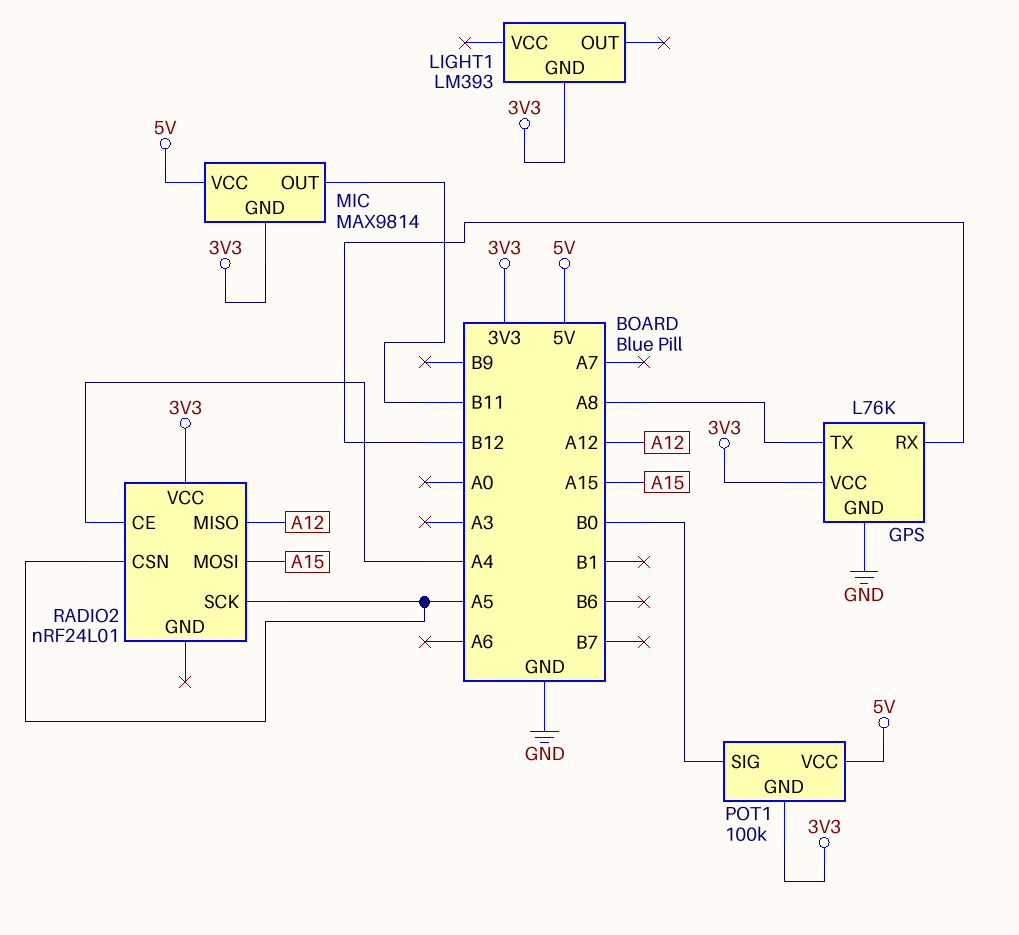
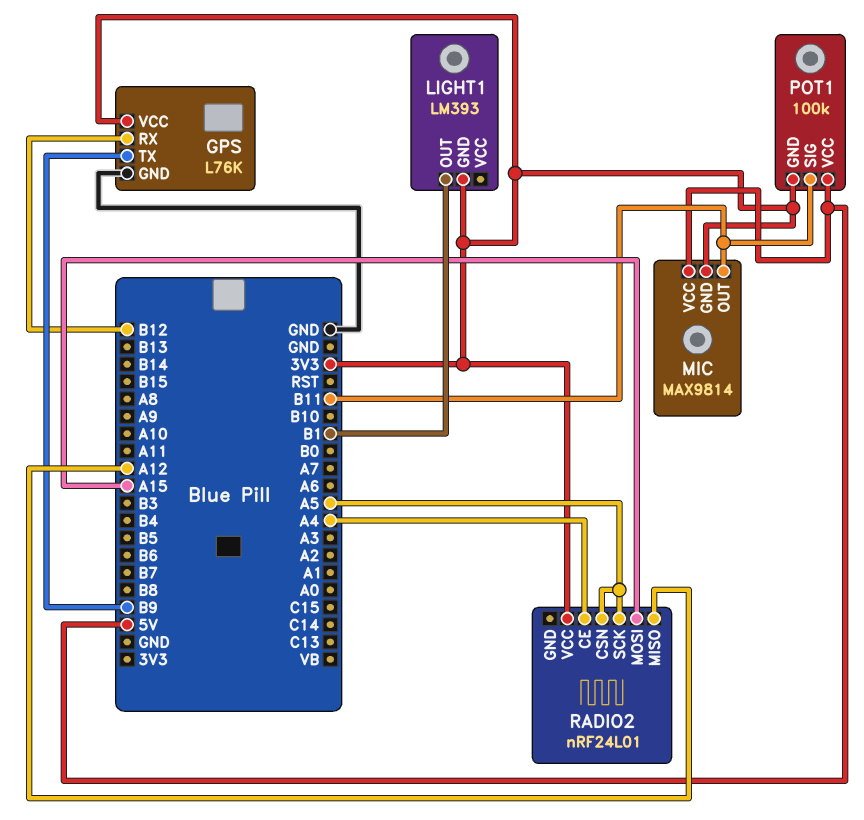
GPS pin TX: A8 -> B9
LIGHT1 pin OUT: none -> B1
POT1 pin SIG: B0 -> B11

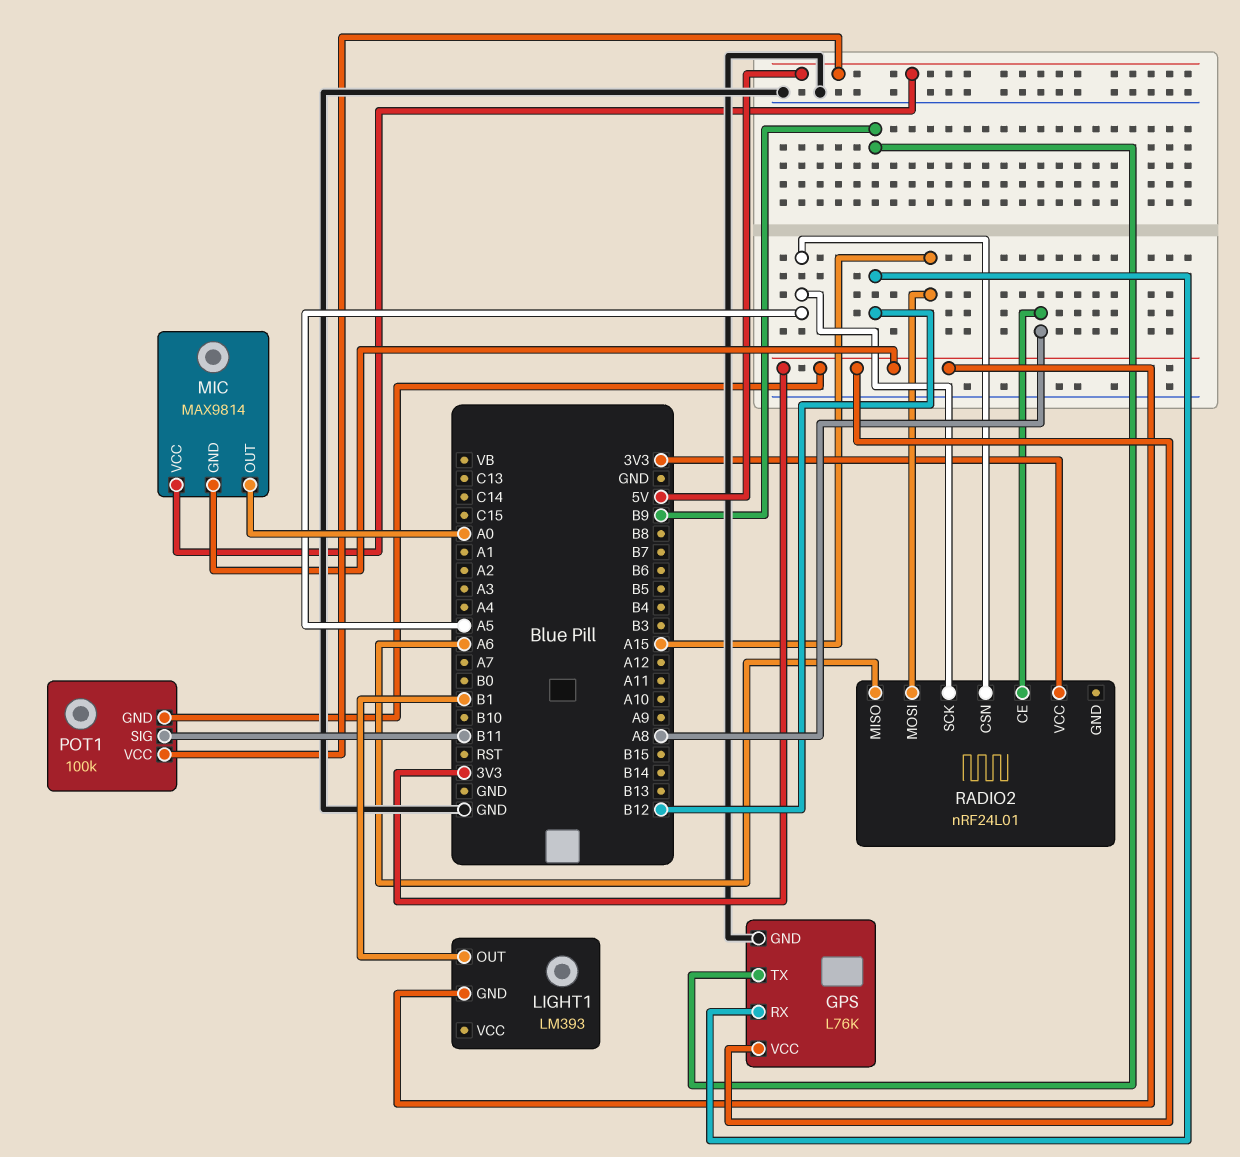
MIC pin OUT: B11 -> A0
RADIO2 pin CE: A4 -> A8
RADIO2 pin MISO: A12 -> A6

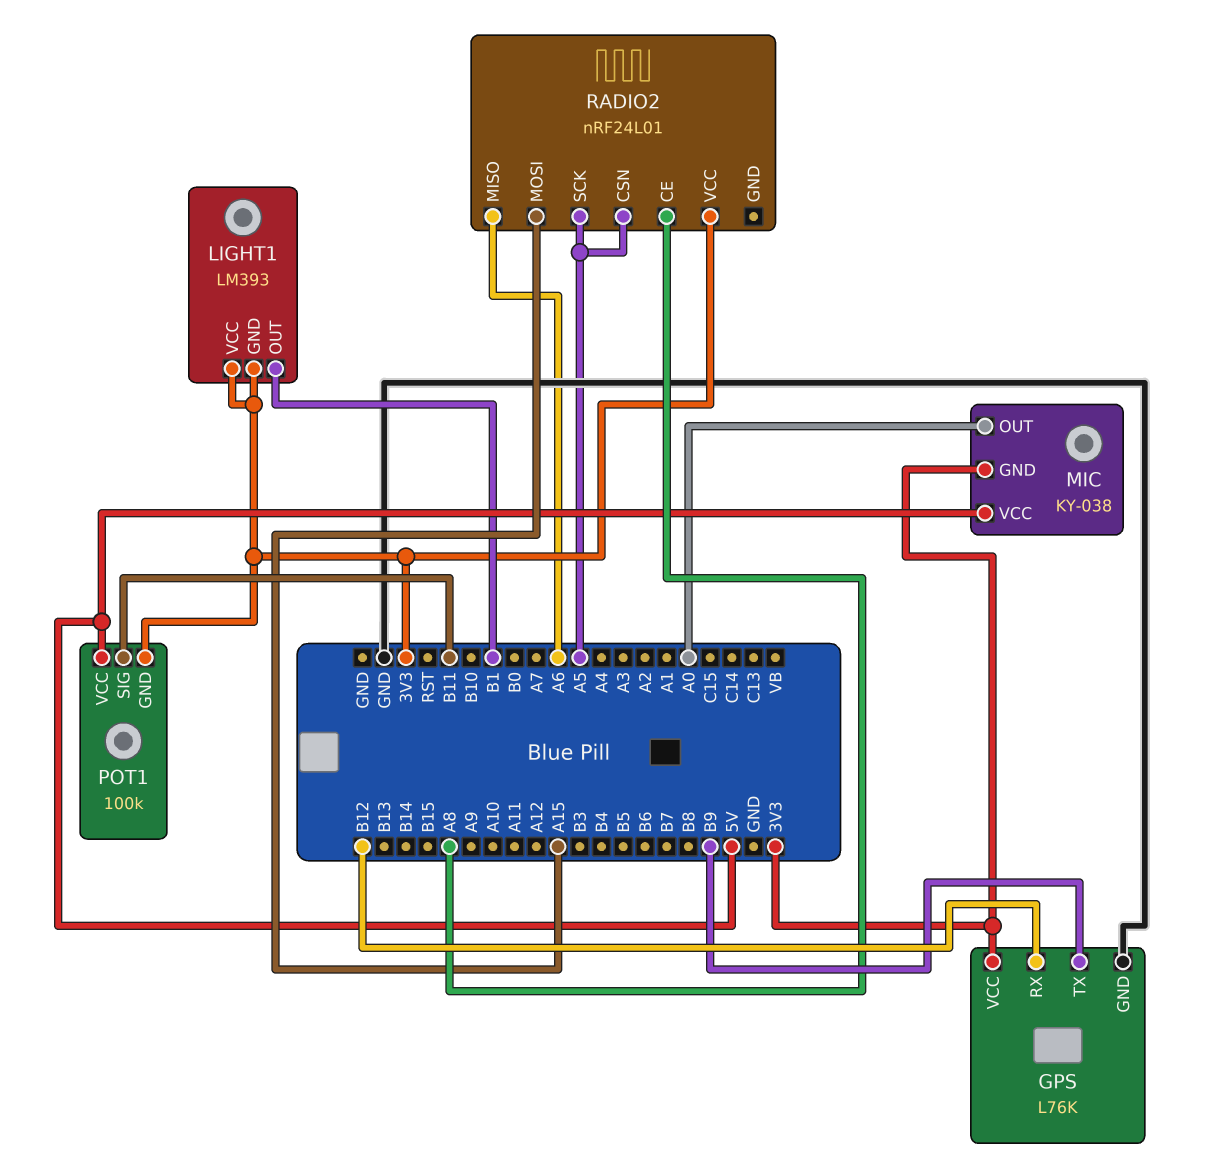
LIGHT1 pin VCC: none -> 3V3
MIC: MAX9814 -> KY-038

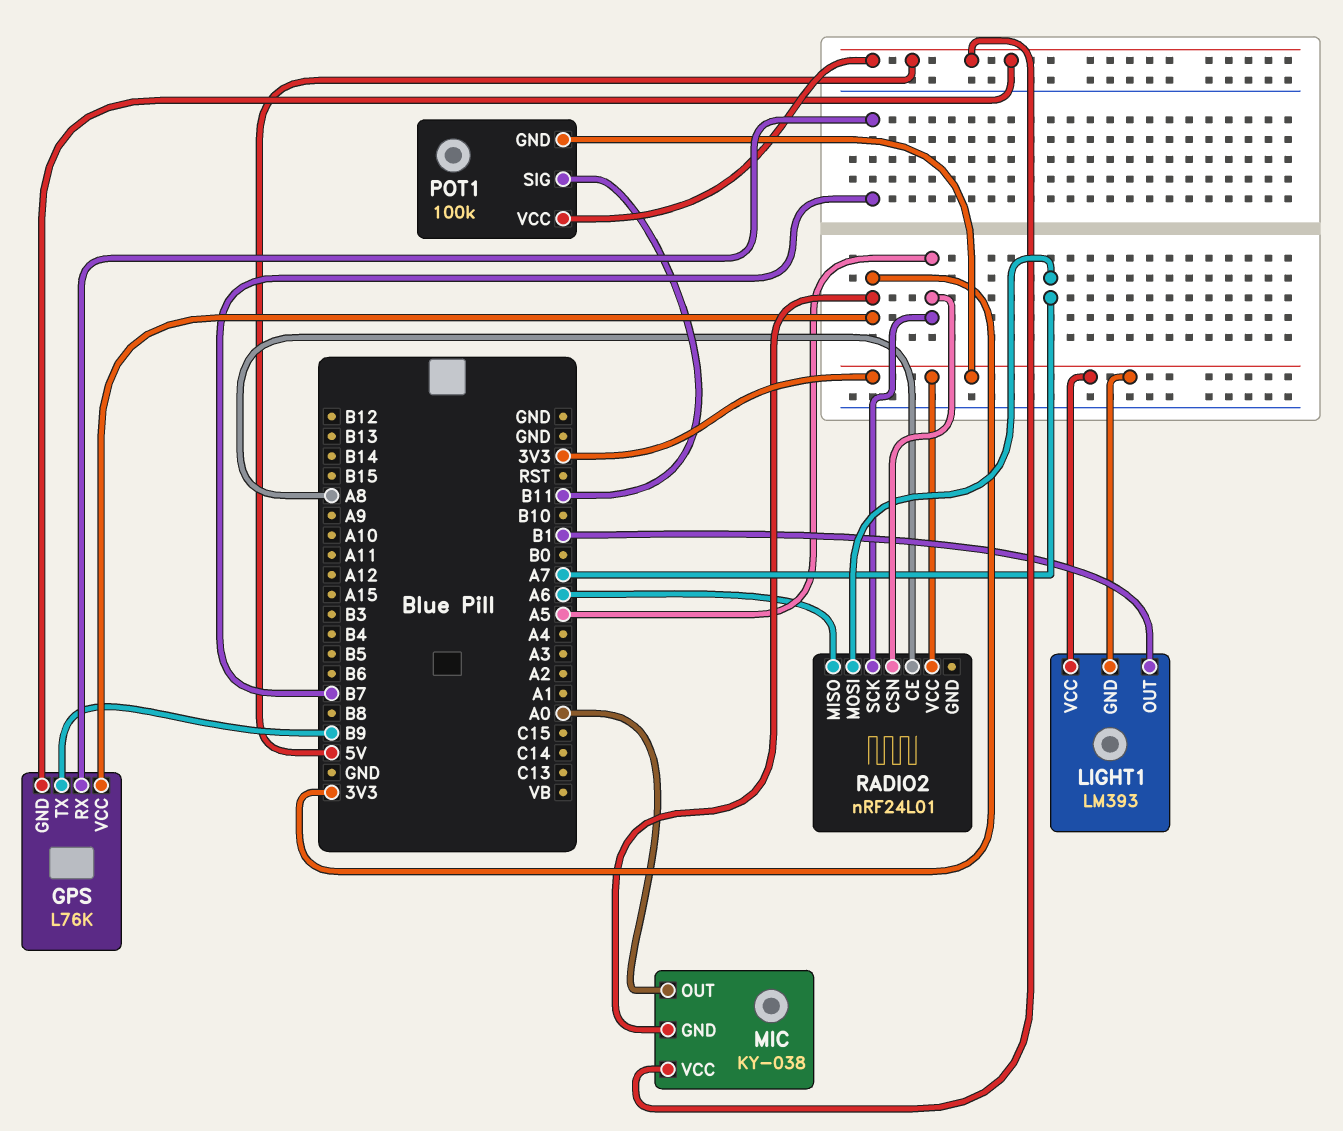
GPS pin GND: GND -> 5V
GPS pin RX: B12 -> B7
RADIO2 pin MOSI: A15 -> A7

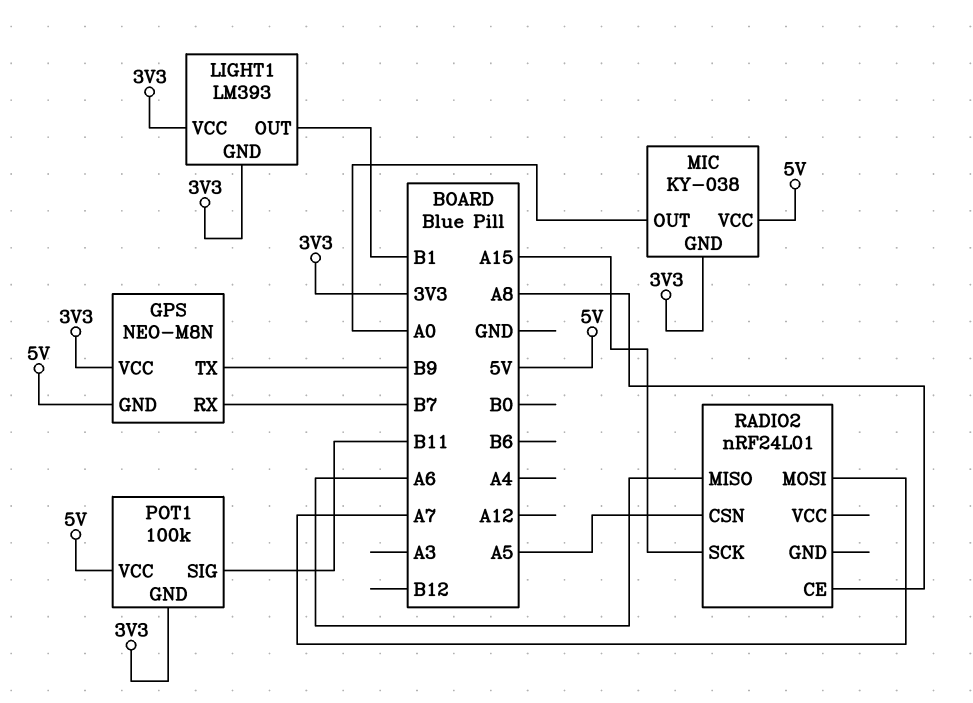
GPS: L76K -> NEO-M8N
RADIO2 pin SCK: A5 -> A15
RADIO2 pin VCC: 3V3 -> none

